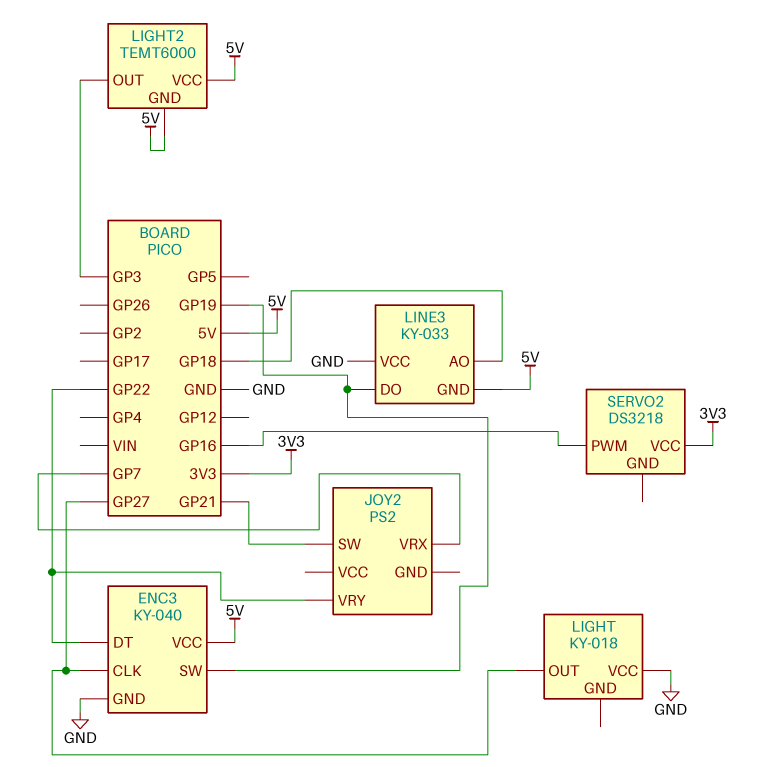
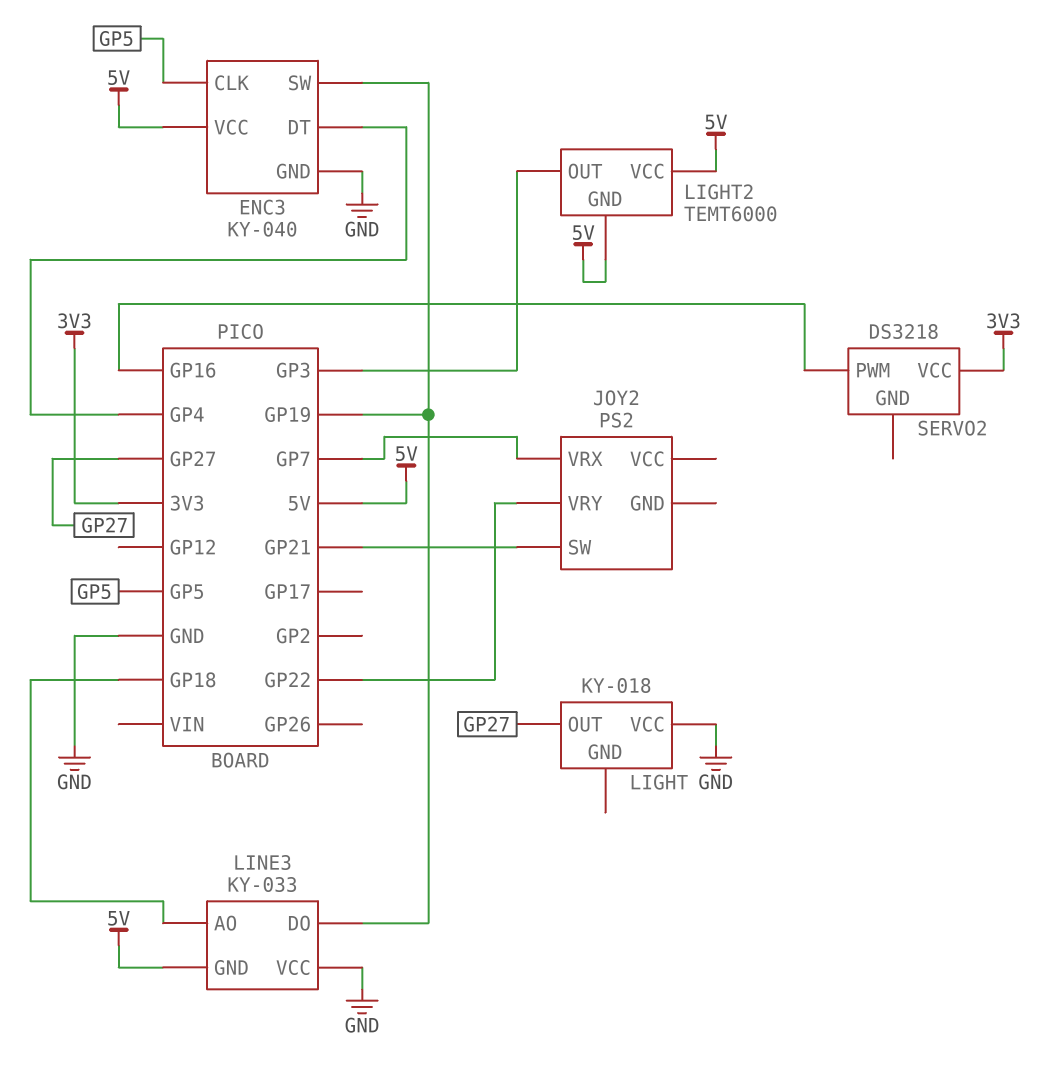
ENC3 pin CLK: GP27 -> GP5
ENC3 pin DT: GP22 -> GP4

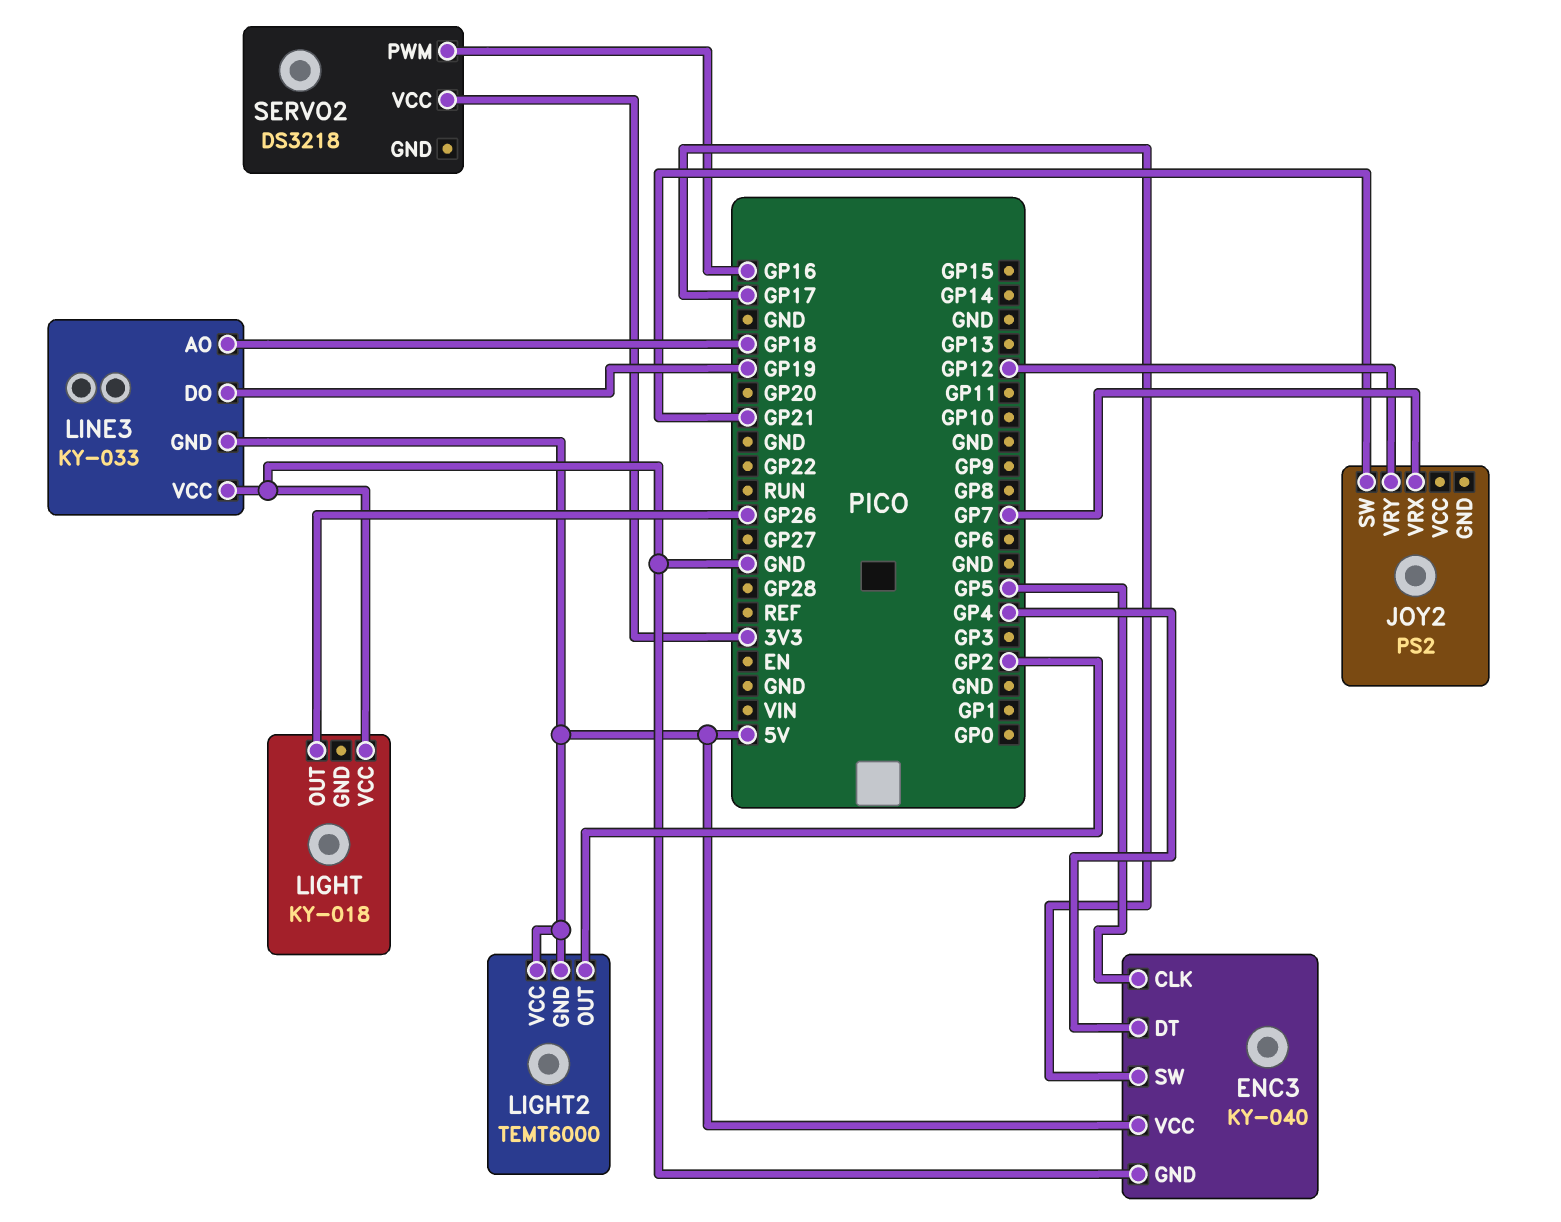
ENC3 pin SW: GP19 -> GP17
JOY2 pin VRY: GP22 -> GP12
LIGHT pin OUT: GP27 -> GP26
LIGHT2 pin OUT: GP3 -> GP2

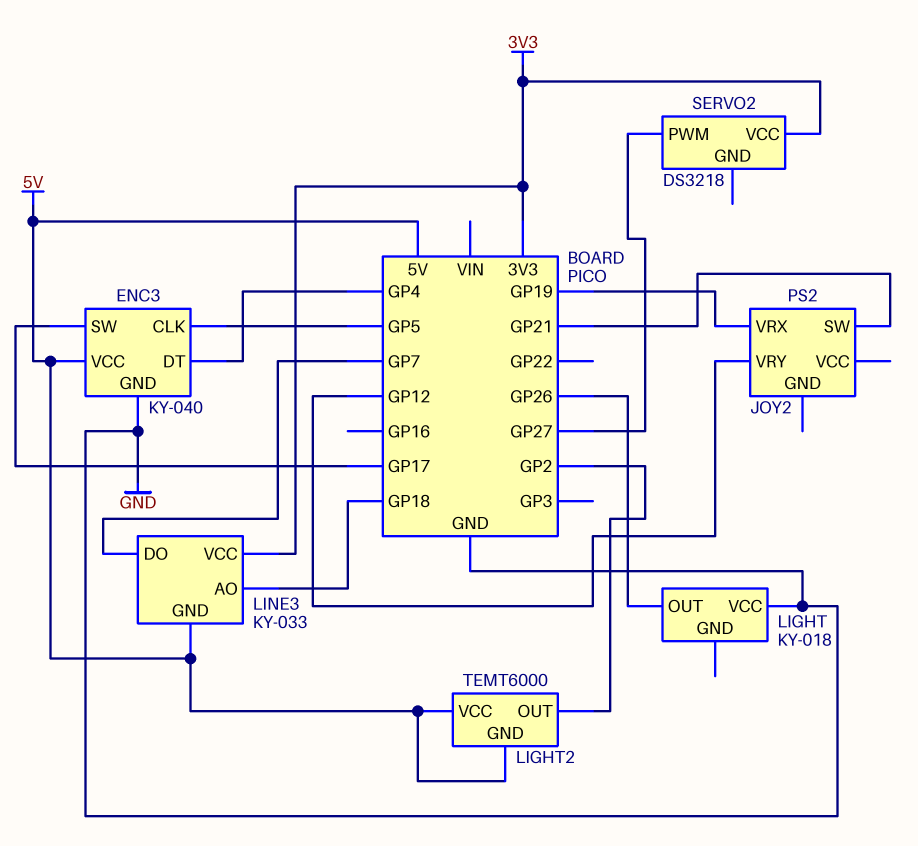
JOY2 pin VRX: GP7 -> GP19
LINE3 pin DO: GP19 -> GP7
LINE3 pin VCC: GND -> 3V3
SERVO2 pin PWM: GP16 -> GP27

